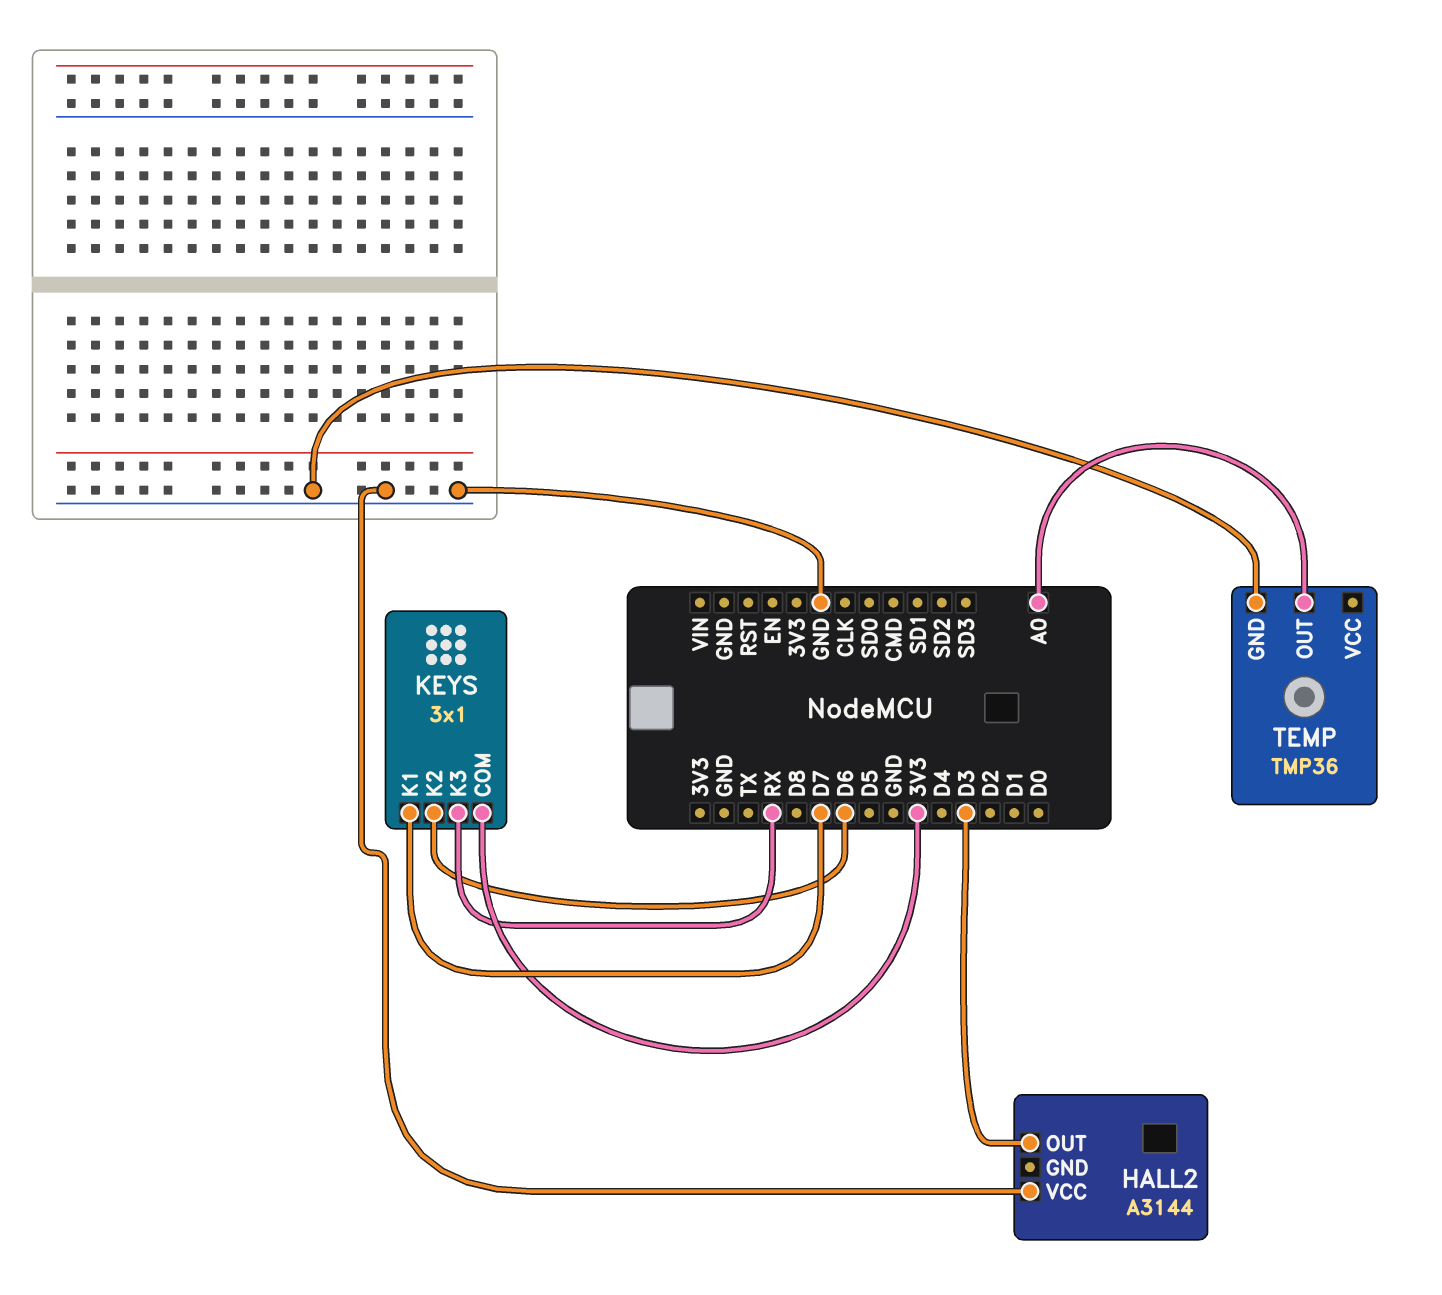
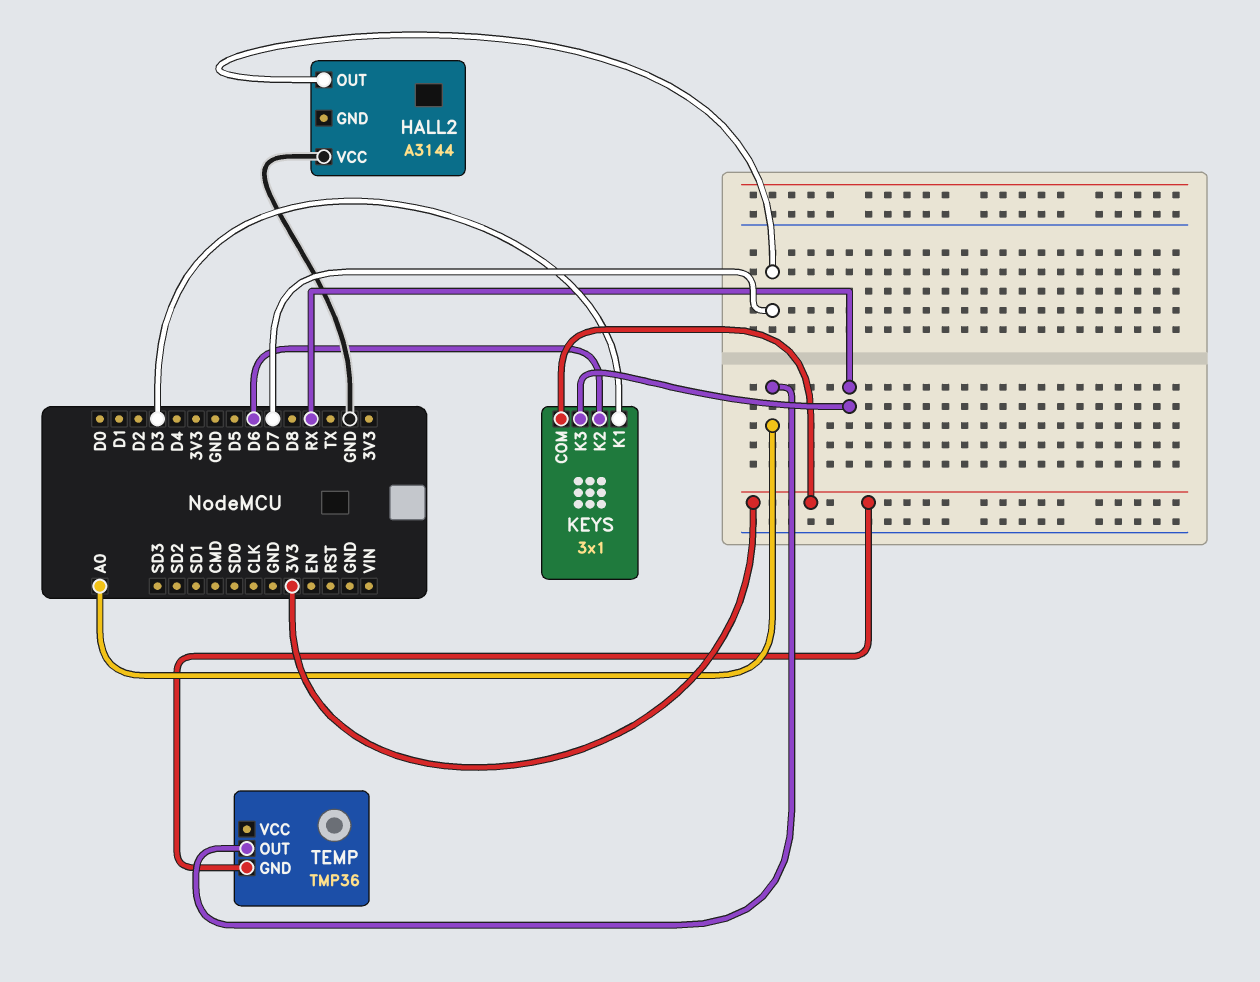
HALL2 pin OUT: D3 -> D7
KEYS pin K1: D7 -> D3
TEMP pin GND: GND -> 3V3

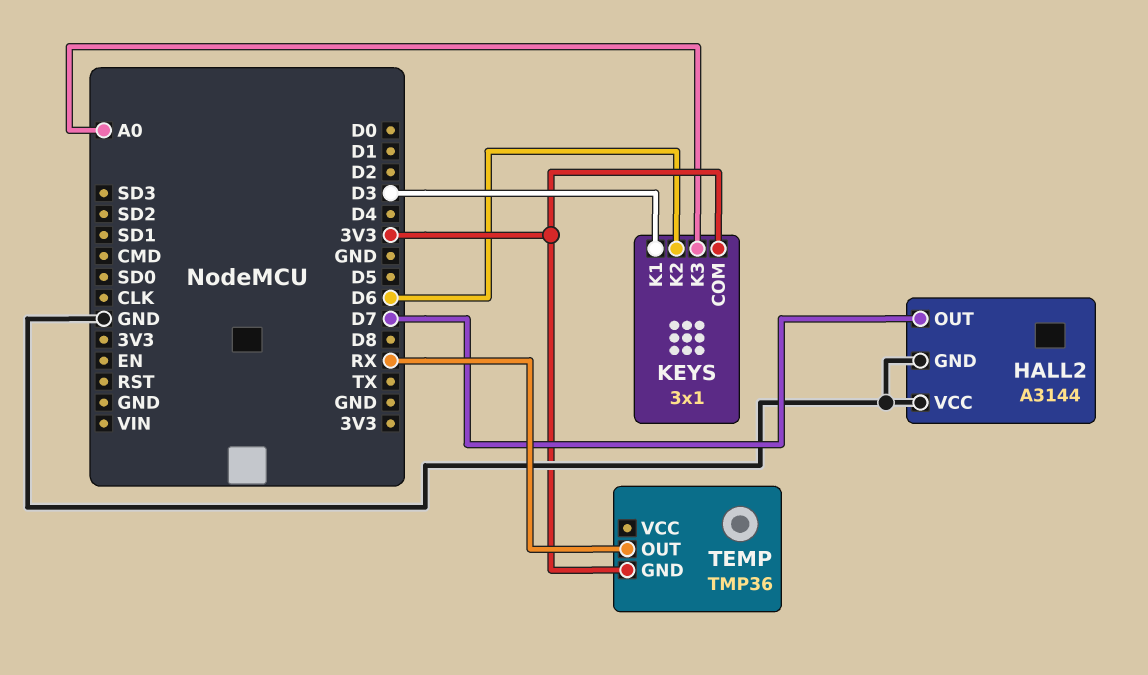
HALL2 pin GND: none -> GND
KEYS pin K3: RX -> A0
TEMP pin OUT: A0 -> RX

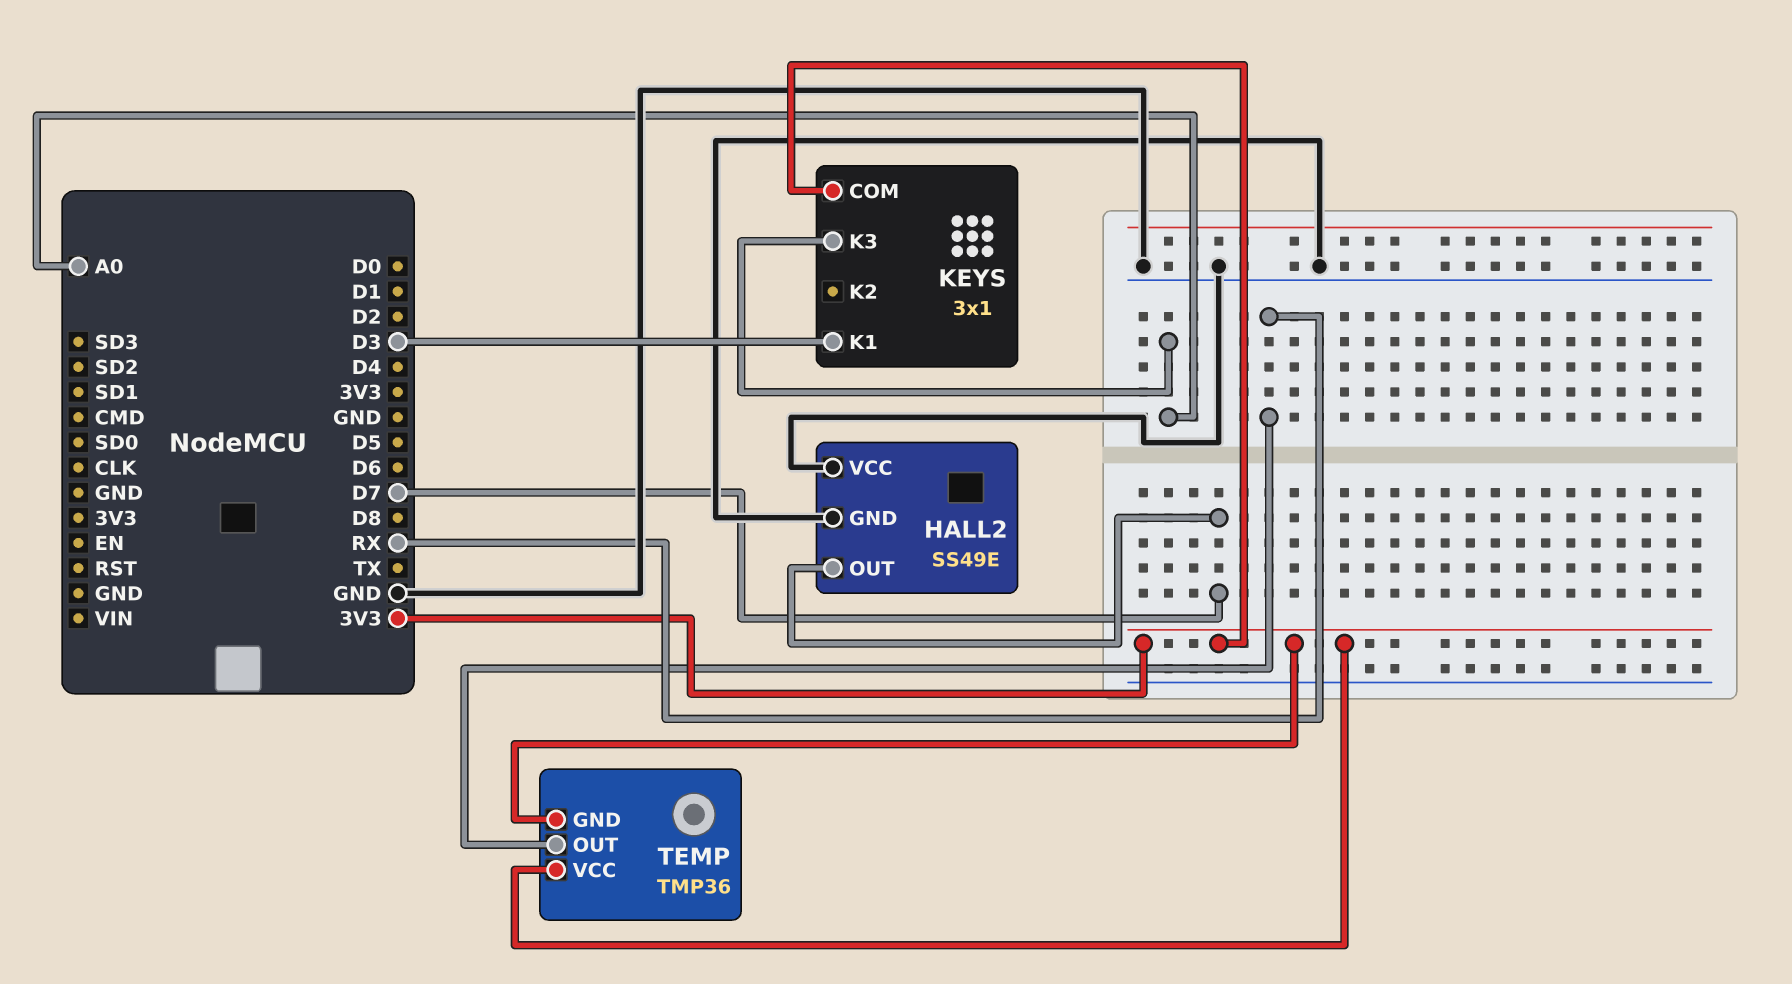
HALL2: A3144 -> SS49E
KEYS pin K2: D6 -> none
TEMP pin VCC: none -> 3V3

